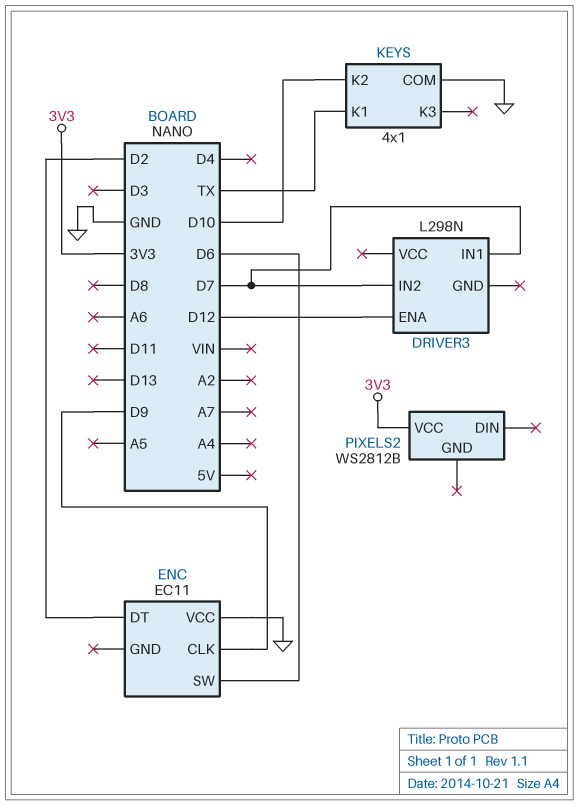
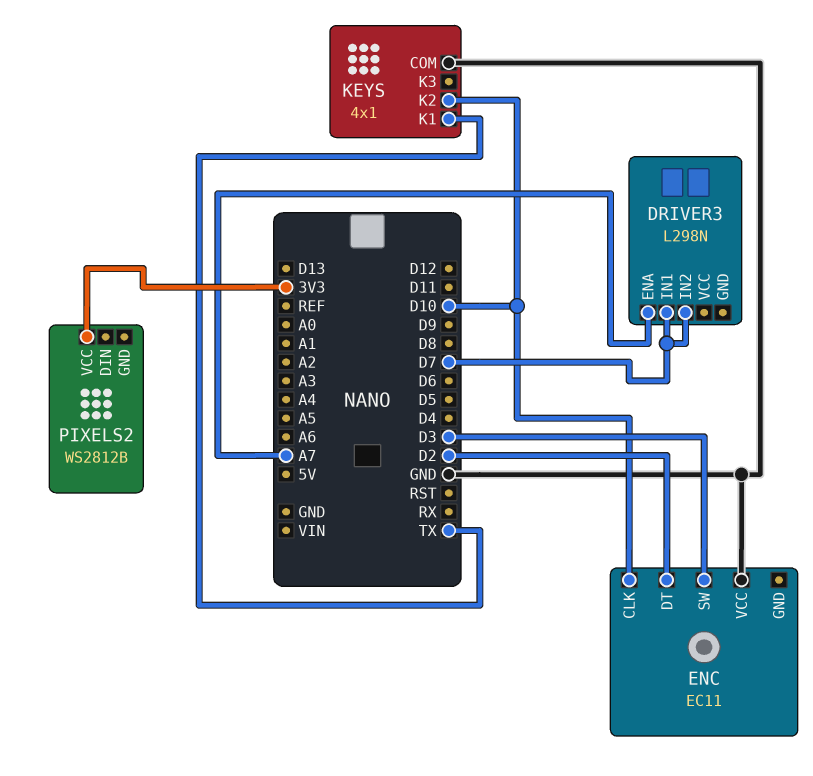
DRIVER3 pin ENA: D12 -> A7
ENC pin CLK: D9 -> D10
ENC pin SW: D6 -> D3

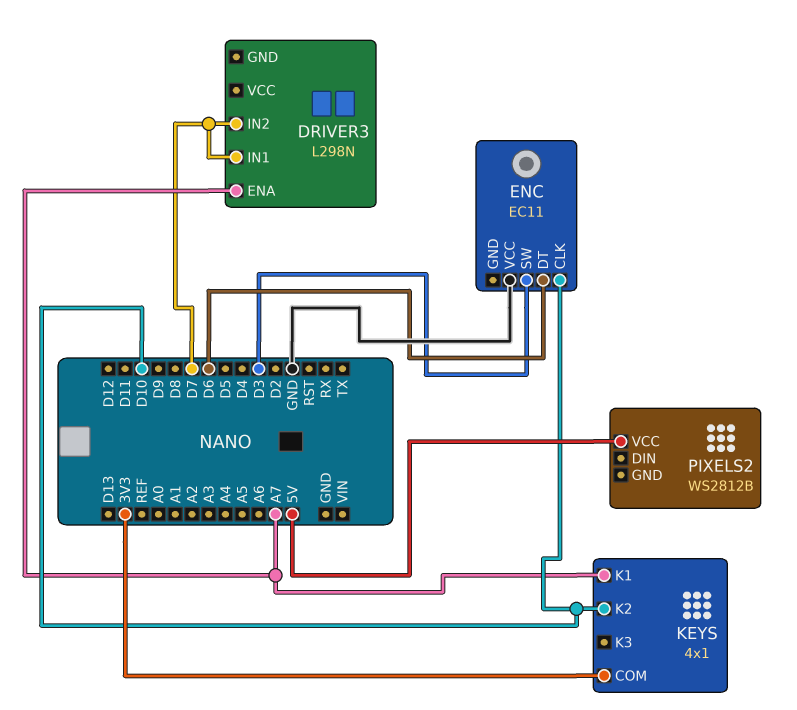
ENC pin DT: D2 -> D6
KEYS pin COM: GND -> 3V3
KEYS pin K1: TX -> A7
PIXELS2 pin VCC: 3V3 -> 5V

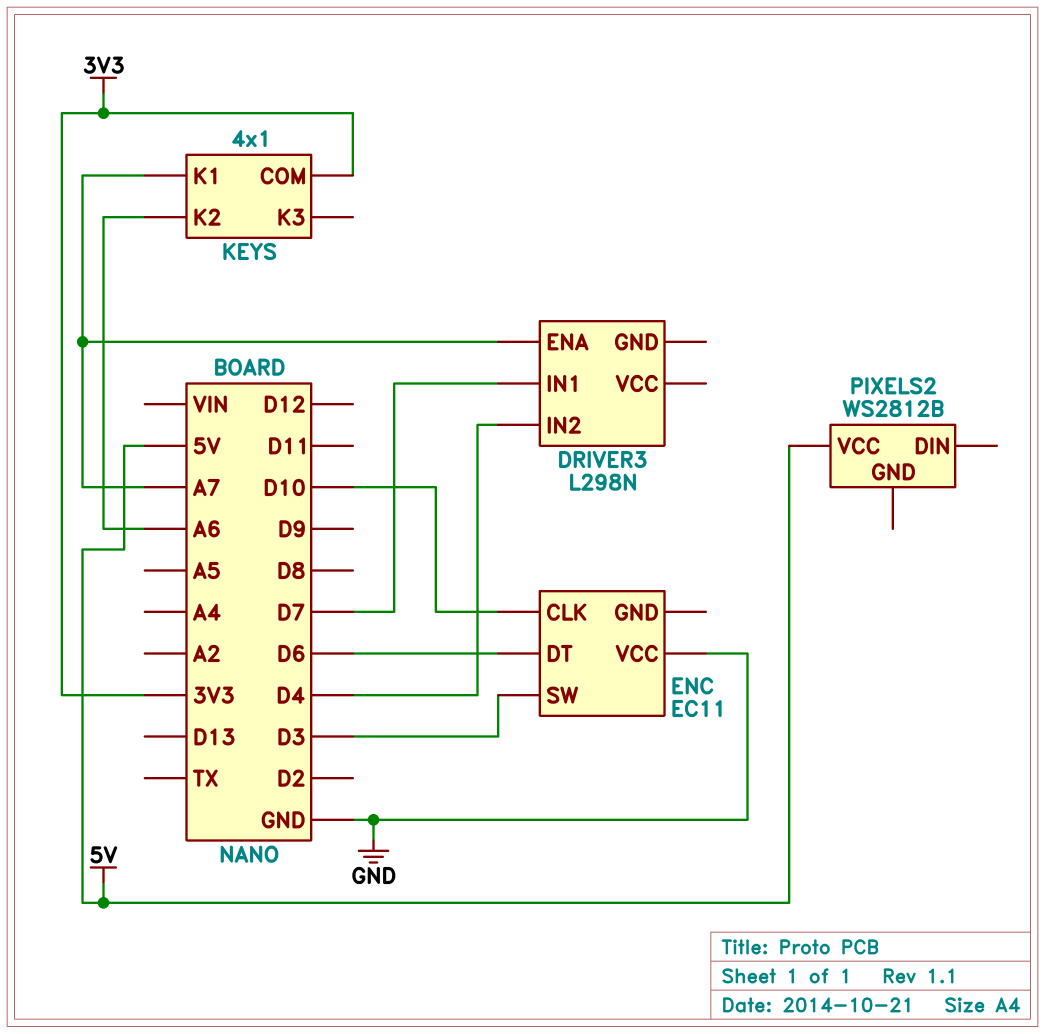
DRIVER3 pin IN2: D7 -> D4
KEYS pin K2: D10 -> A6

